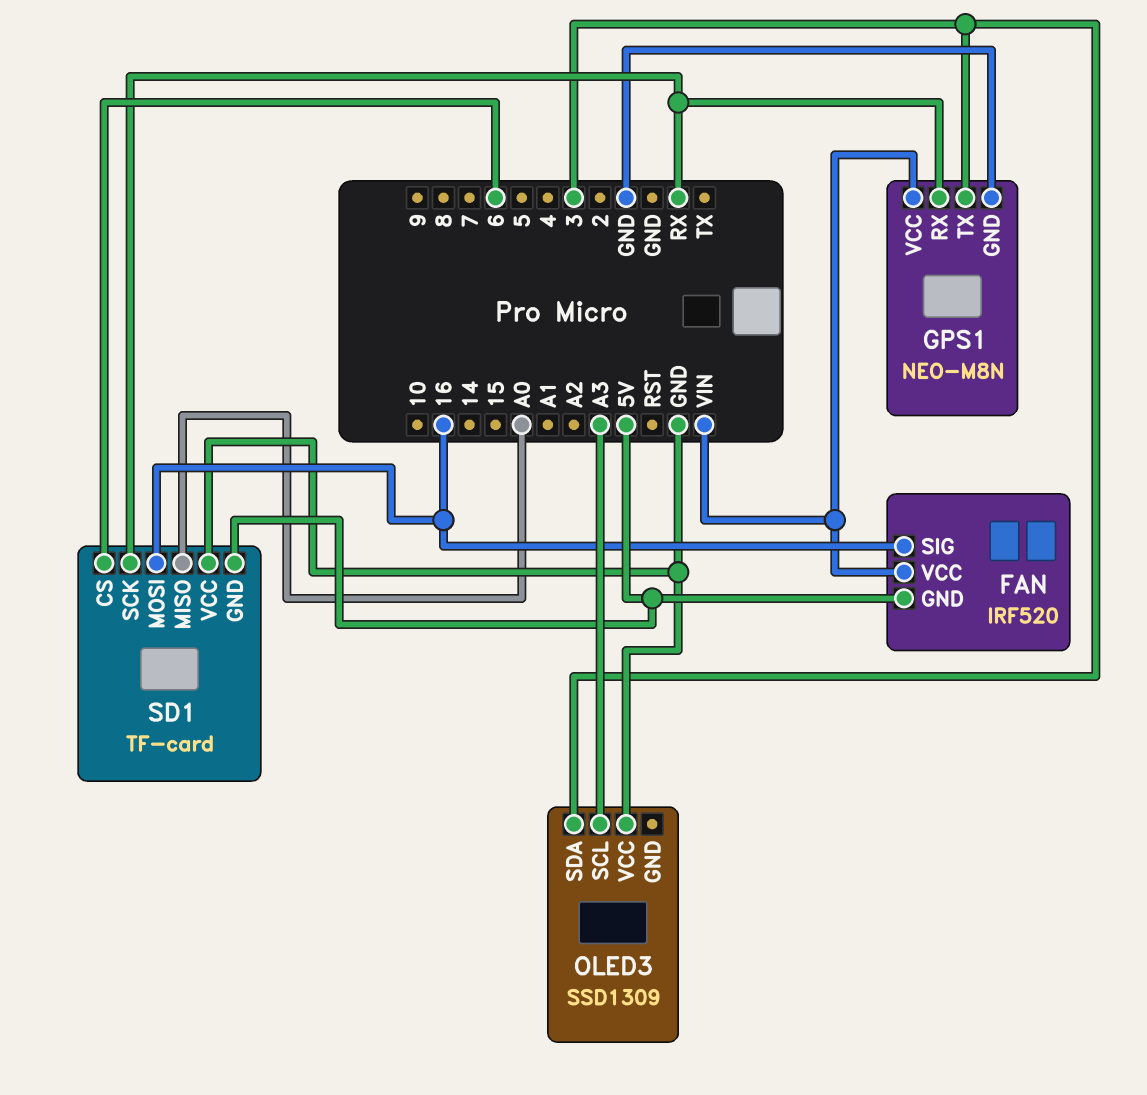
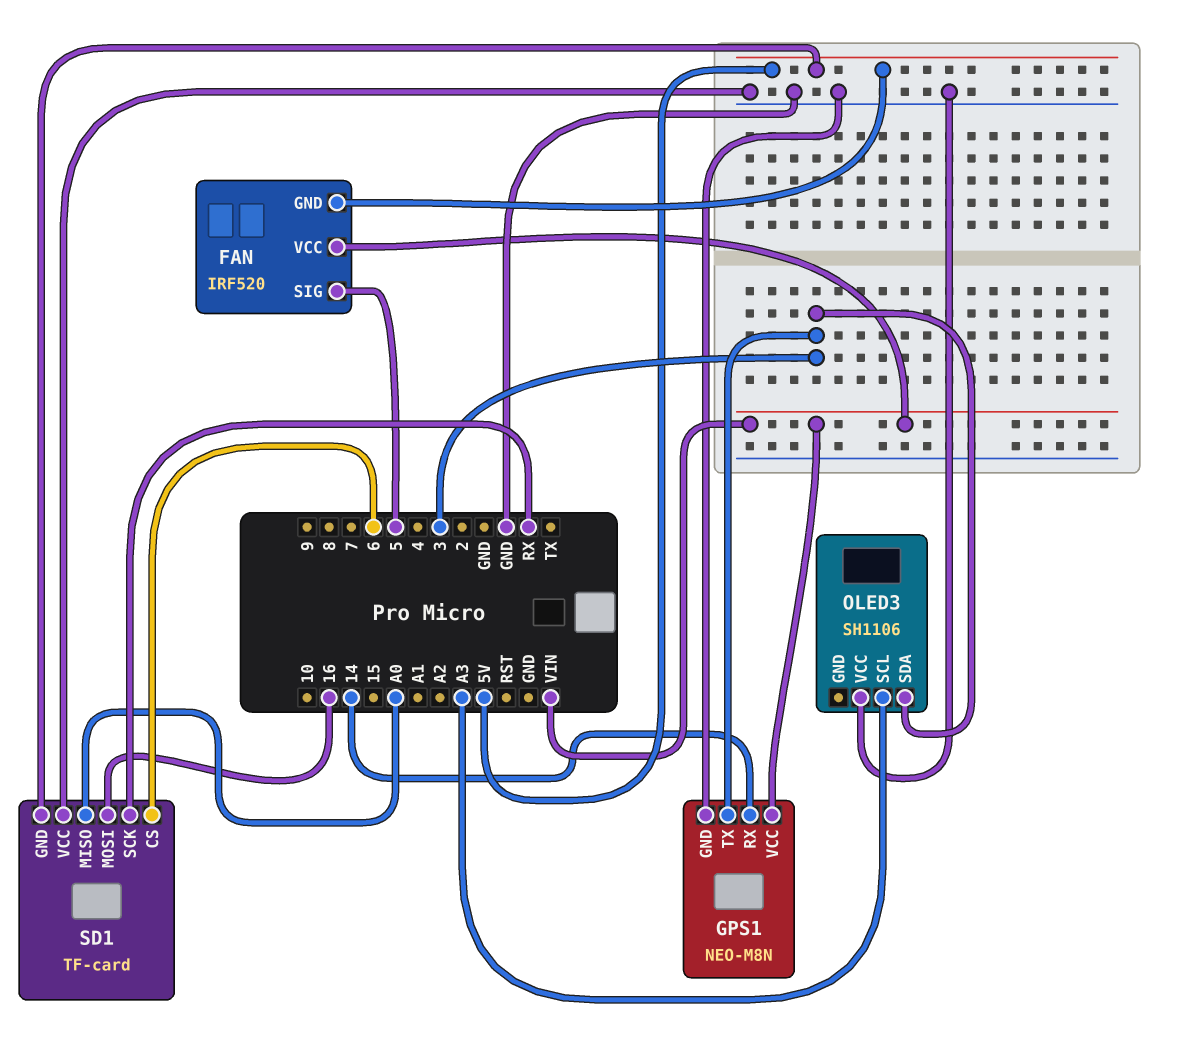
FAN pin SIG: 16 -> 5
GPS1 pin RX: RX -> 14
OLED3: SSD1309 -> SH1106

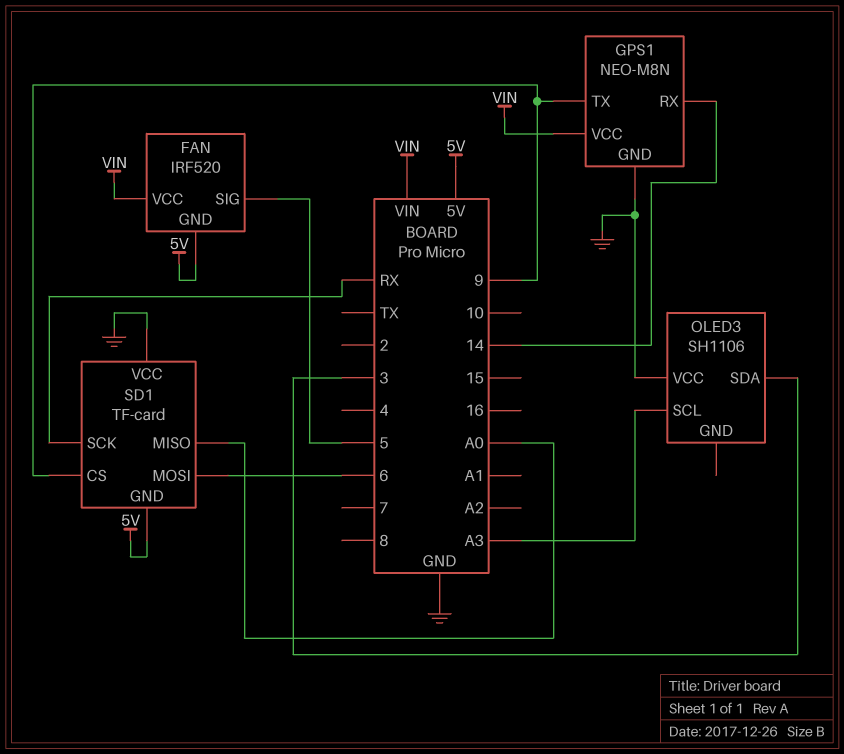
GPS1 pin TX: 3 -> 9
SD1 pin CS: 6 -> 9
SD1 pin MOSI: 16 -> 6

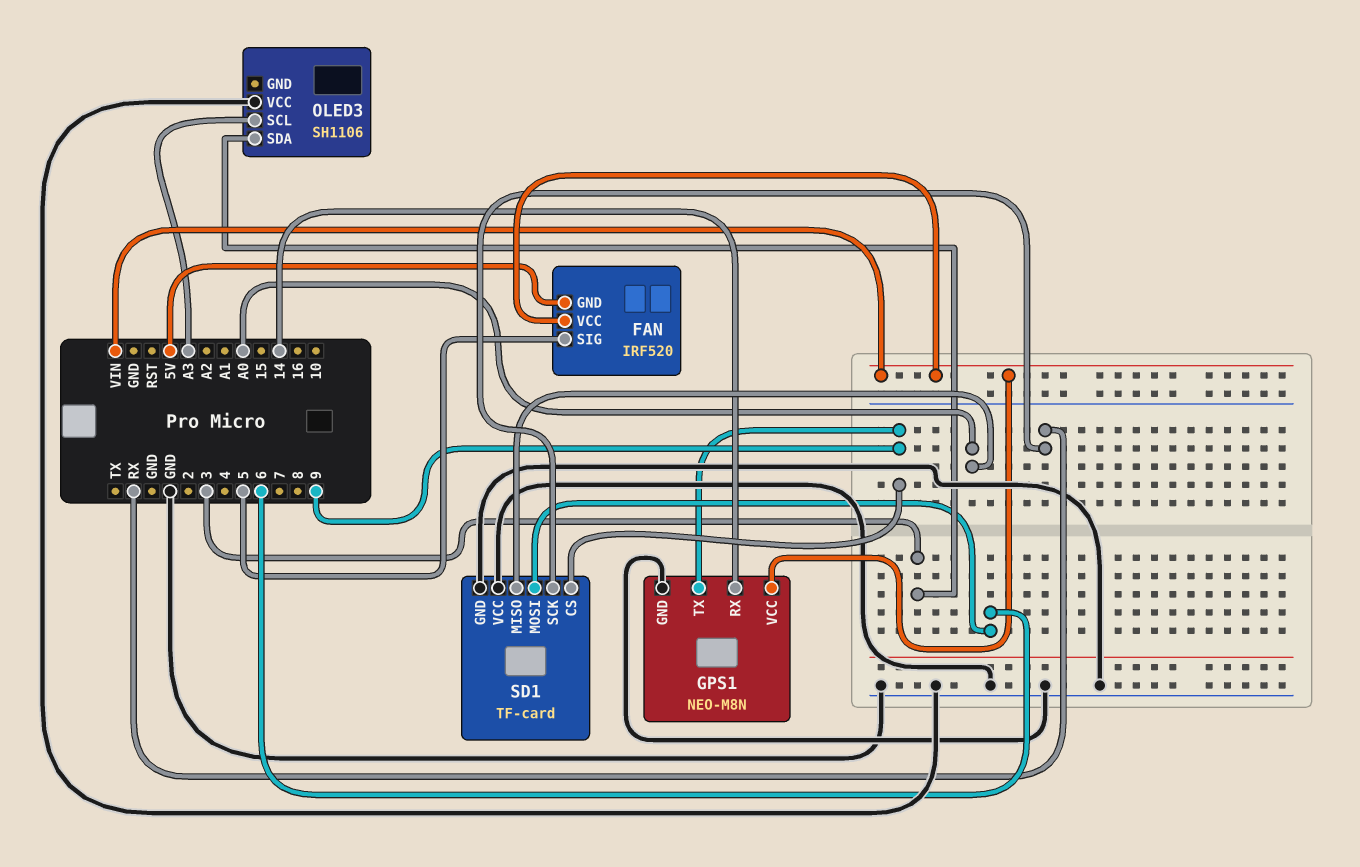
SD1 pin GND: 5V -> GND

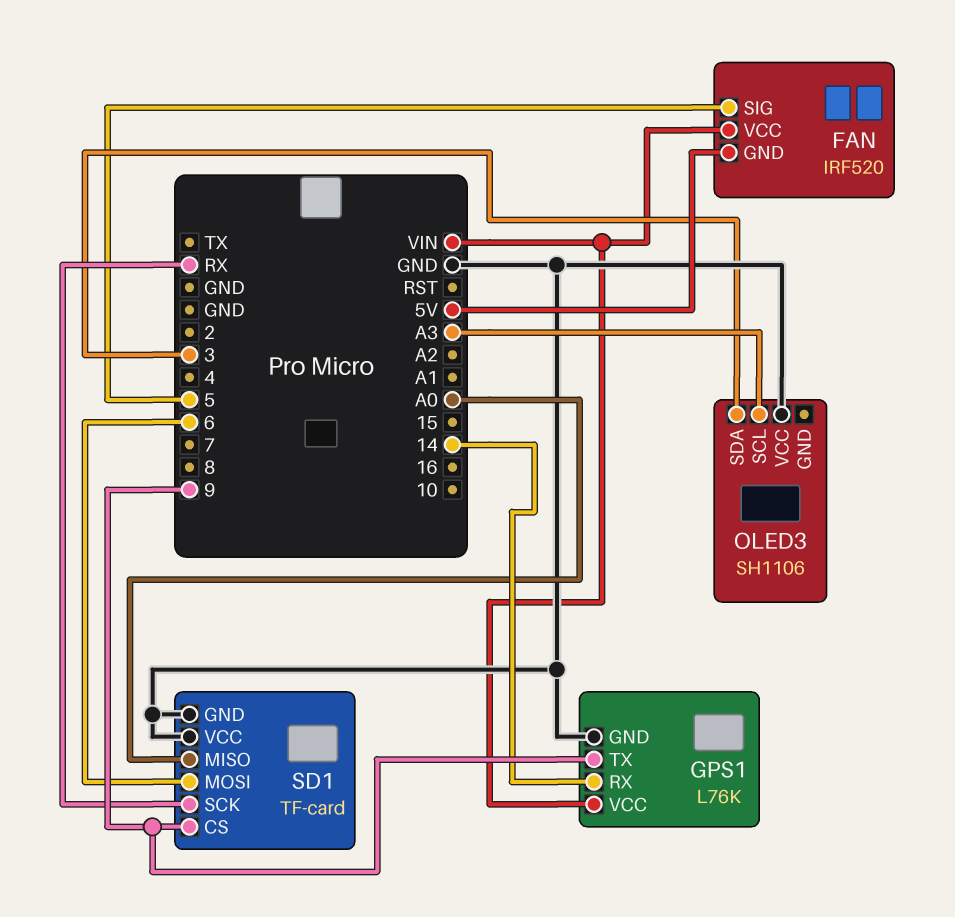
GPS1: NEO-M8N -> L76K

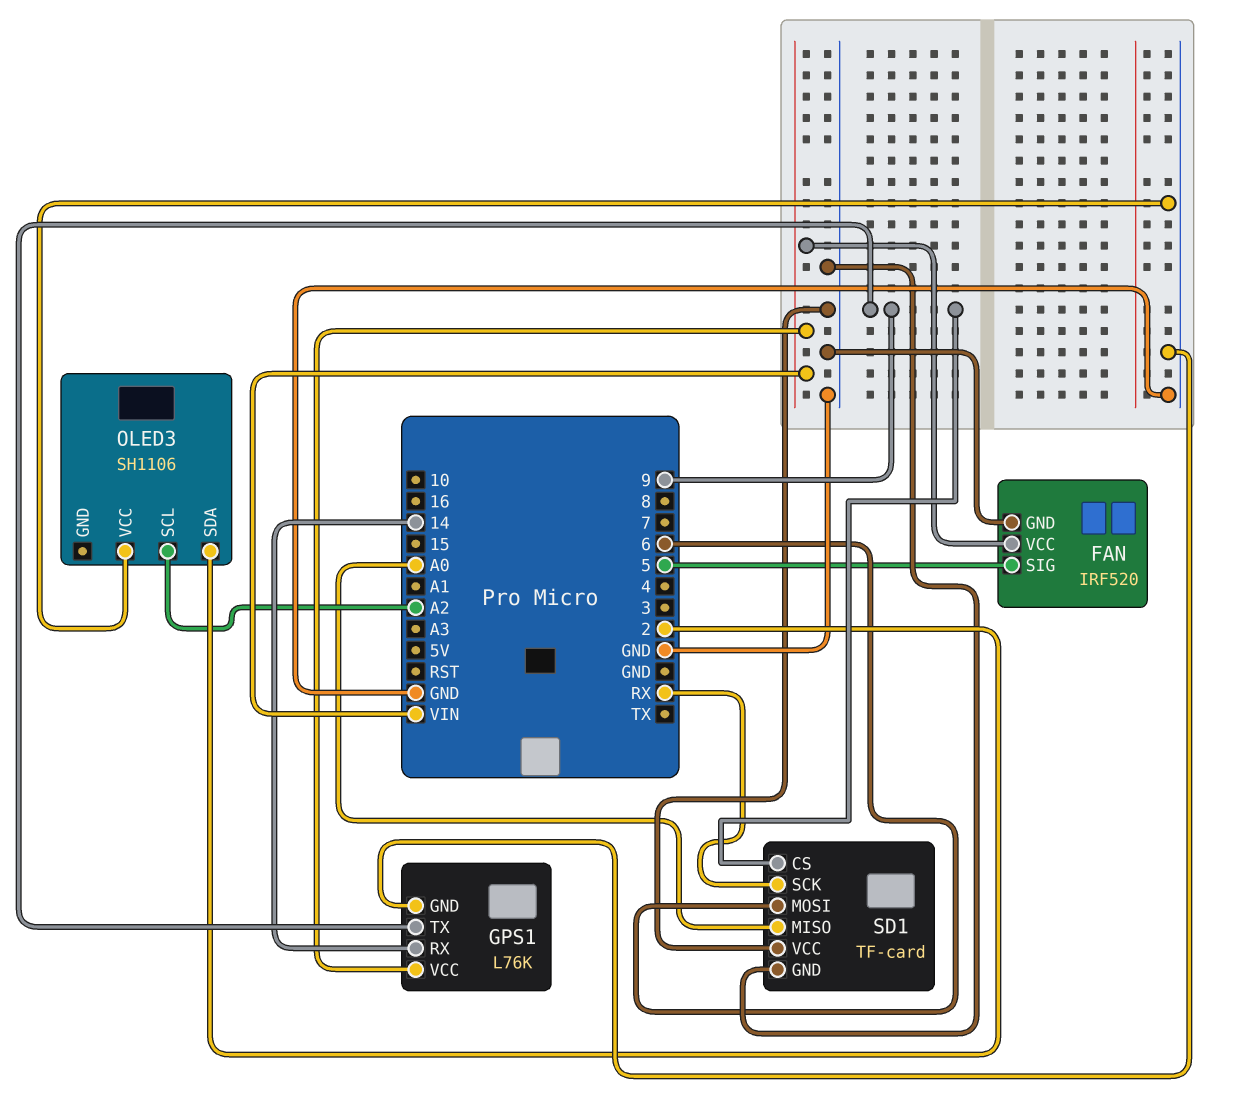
FAN pin GND: 5V -> GND
OLED3 pin SCL: A3 -> A2
OLED3 pin SDA: 3 -> 2

